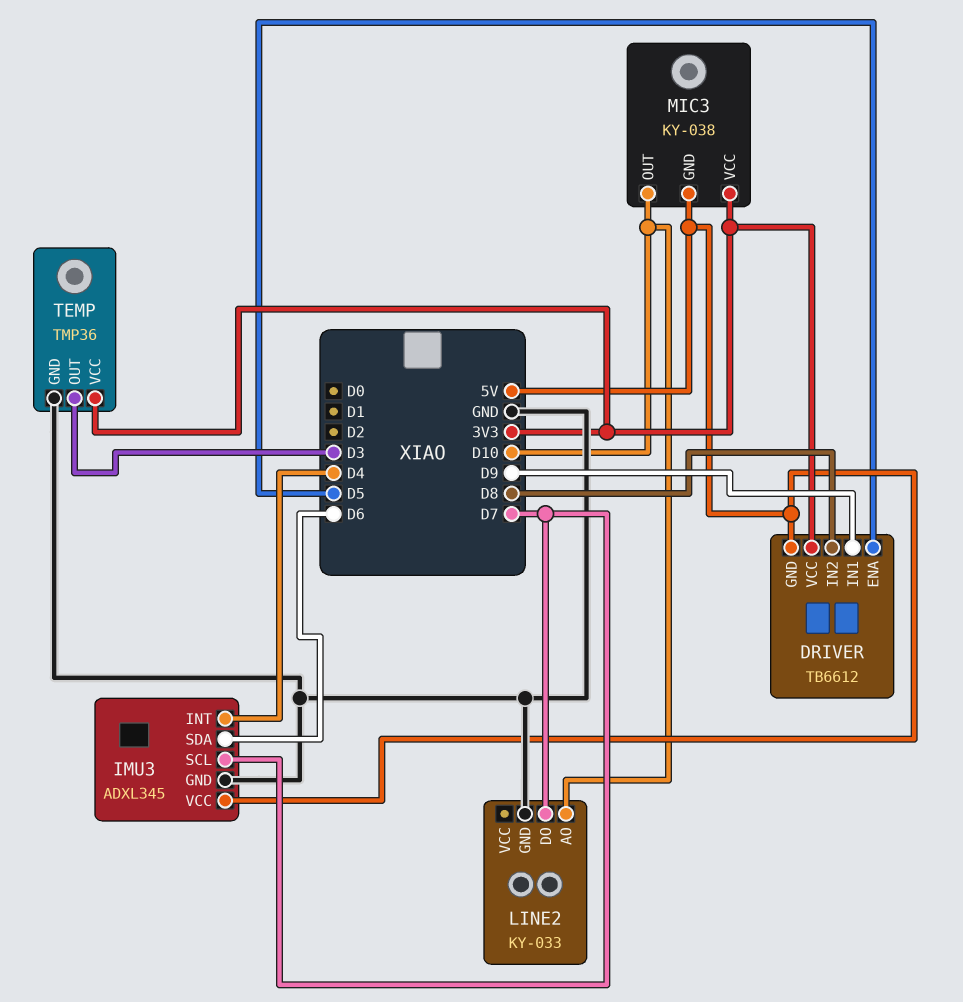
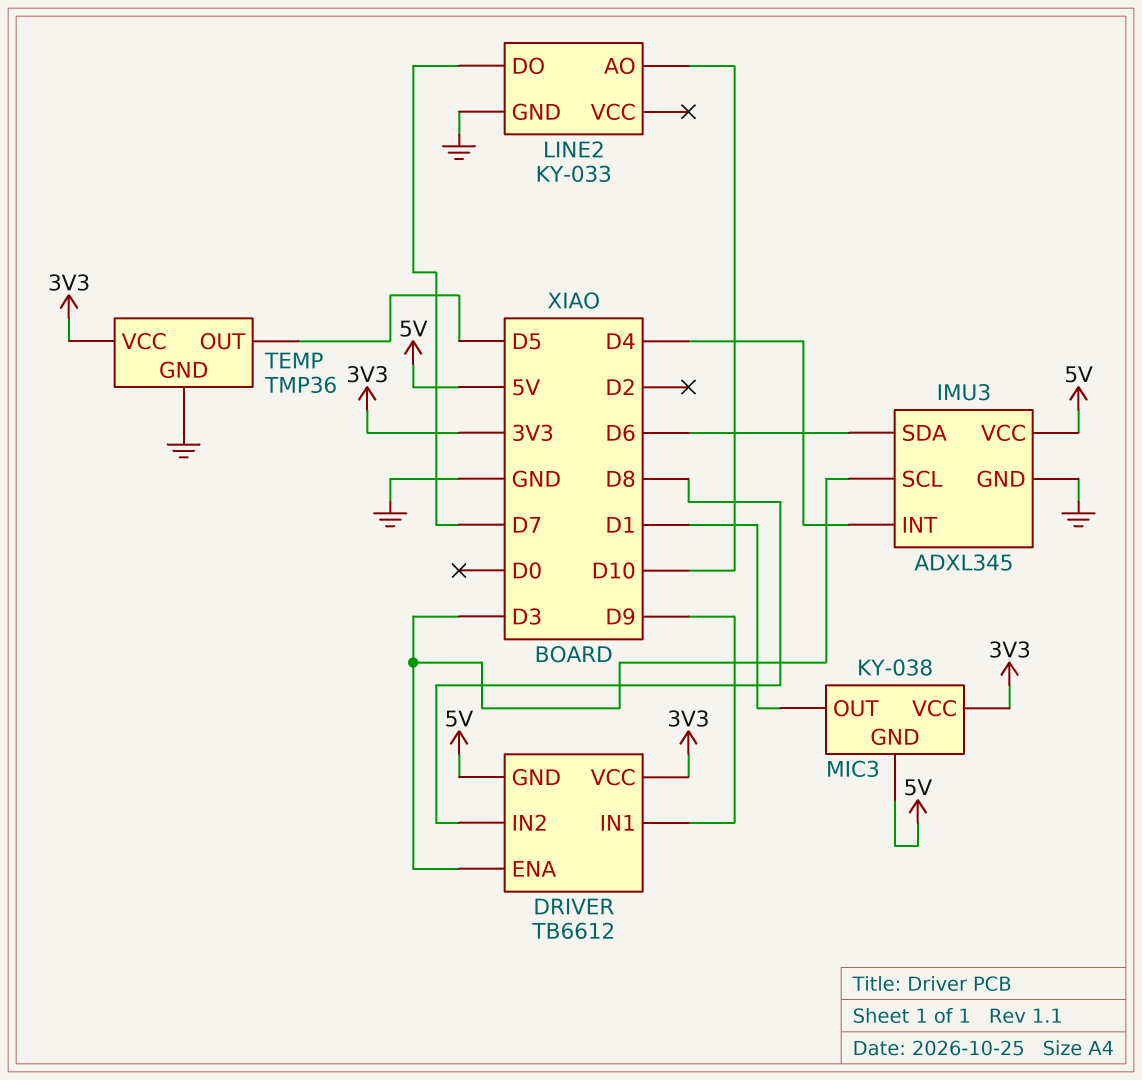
DRIVER pin ENA: D5 -> D3
IMU3 pin SCL: D7 -> D3
MIC3 pin OUT: D10 -> D1
TEMP pin OUT: D3 -> D5

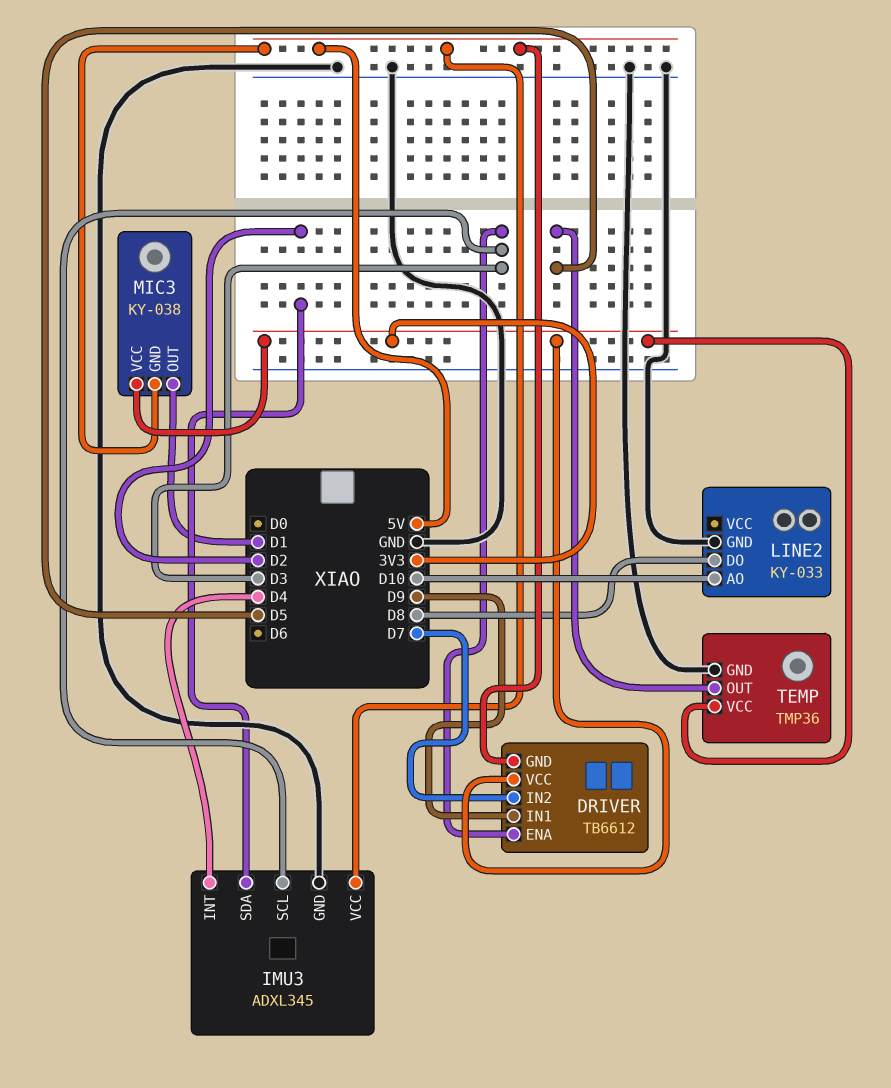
DRIVER pin IN2: D8 -> D7
IMU3 pin SDA: D6 -> D2
LINE2 pin DO: D7 -> D8

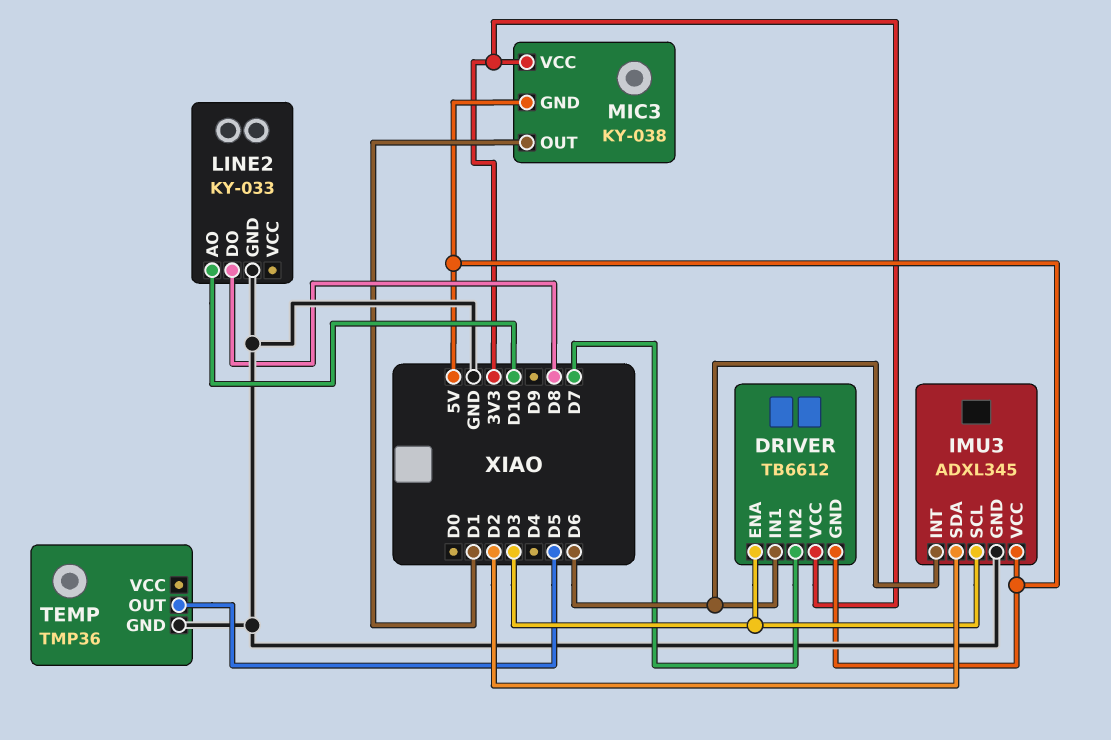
DRIVER pin IN1: D9 -> D6
IMU3 pin INT: D4 -> D6
TEMP pin VCC: 3V3 -> none

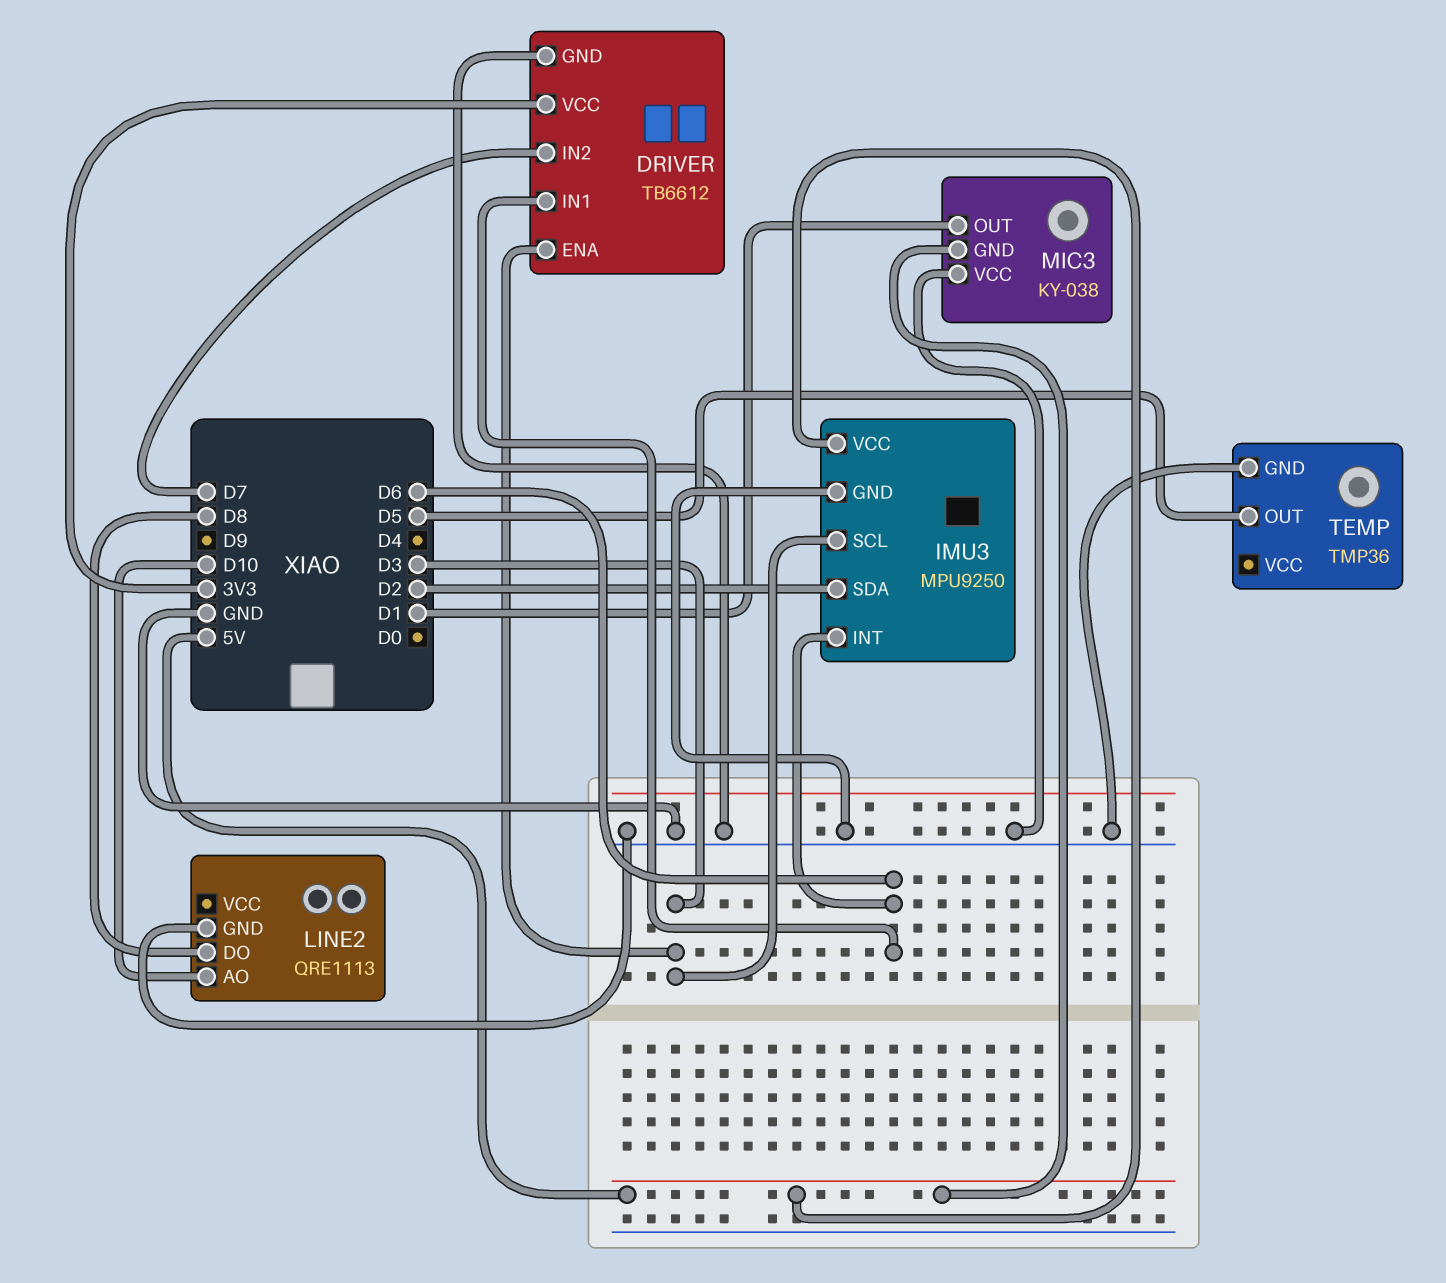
DRIVER pin GND: 5V -> GND
IMU3: ADXL345 -> MPU9250
LINE2: KY-033 -> QRE1113
MIC3 pin VCC: 3V3 -> GND

